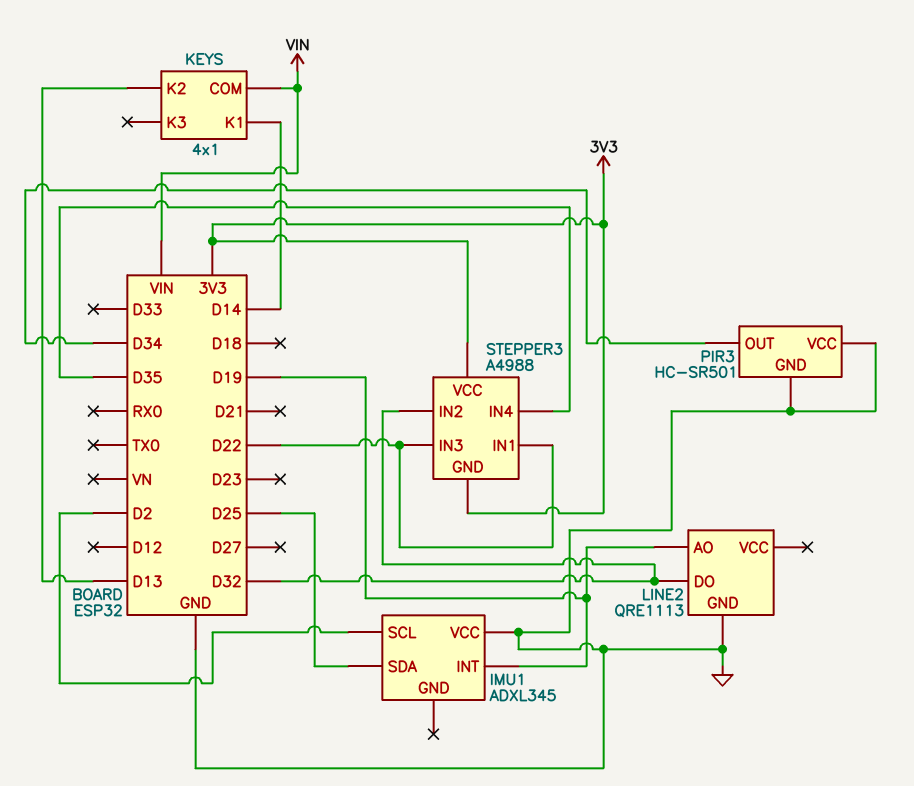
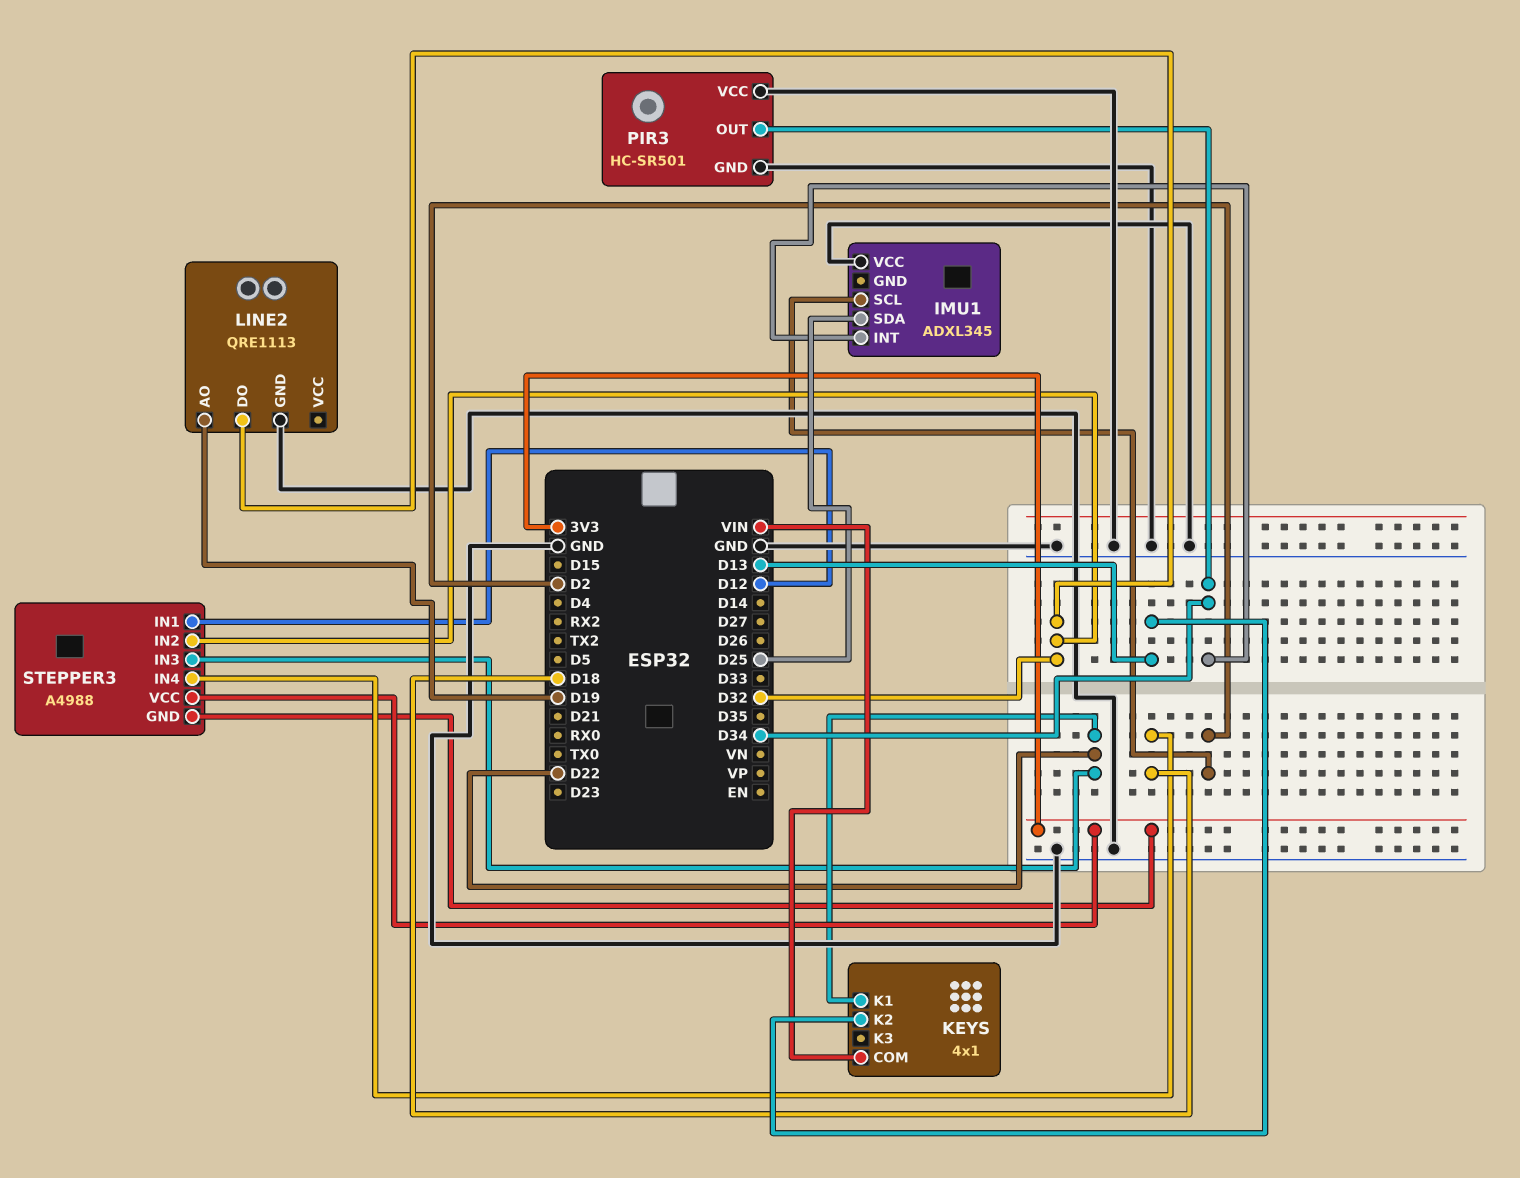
IMU1 pin INT: D19 -> D34
KEYS pin K1: D14 -> D22
STEPPER3 pin IN1: D22 -> D12
STEPPER3 pin IN4: D35 -> D18

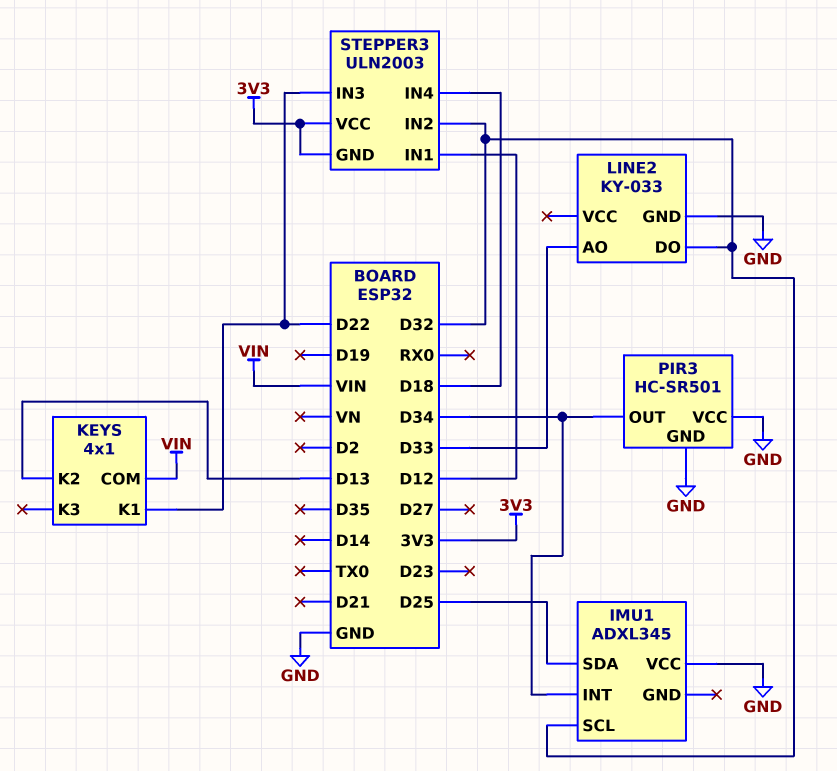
IMU1 pin SCL: D2 -> D32
LINE2: QRE1113 -> KY-033
LINE2 pin AO: D19 -> D33
STEPPER3: A4988 -> ULN2003

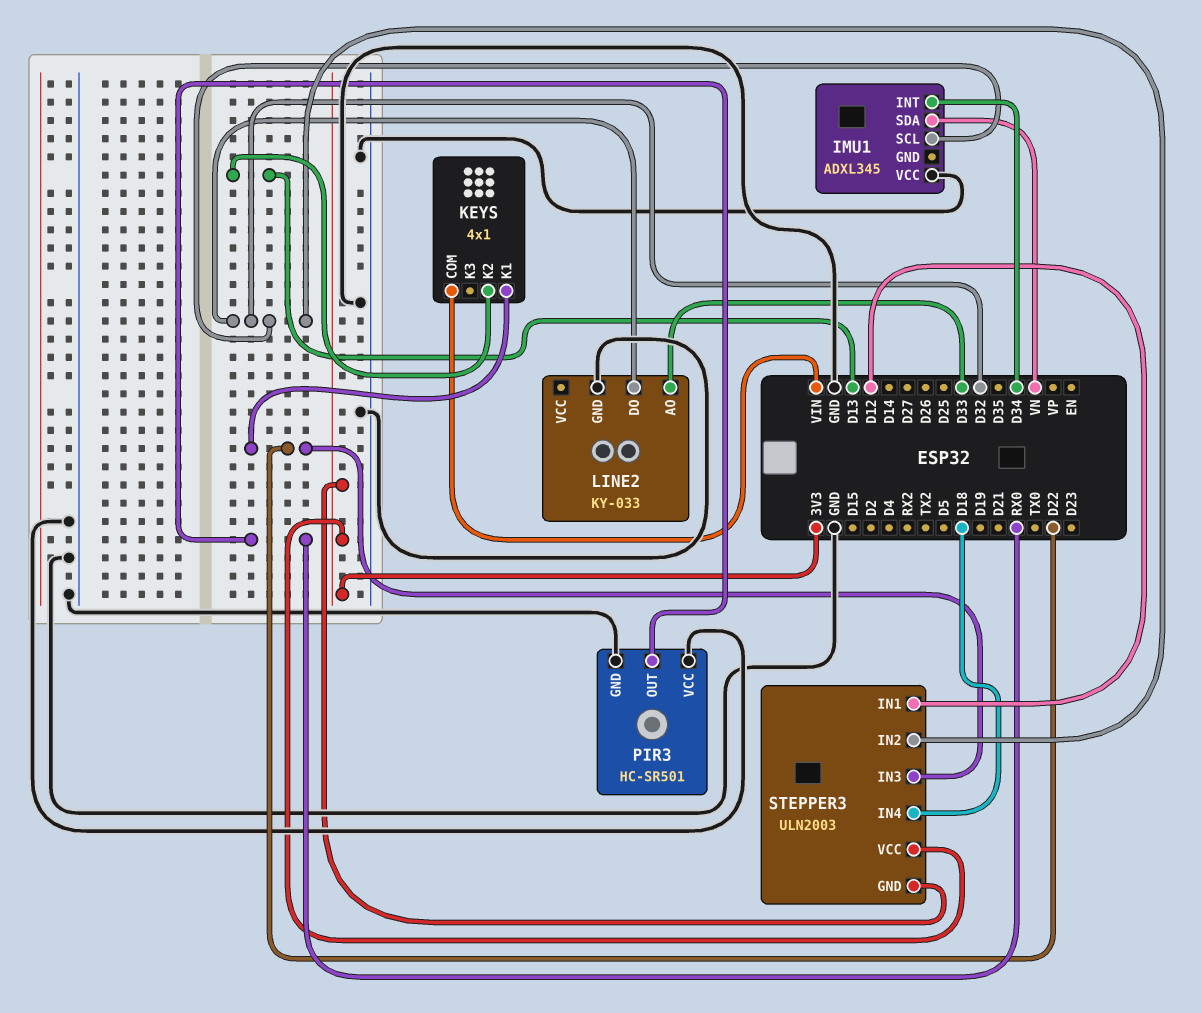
IMU1 pin SDA: D25 -> VN
PIR3 pin OUT: D34 -> RX0

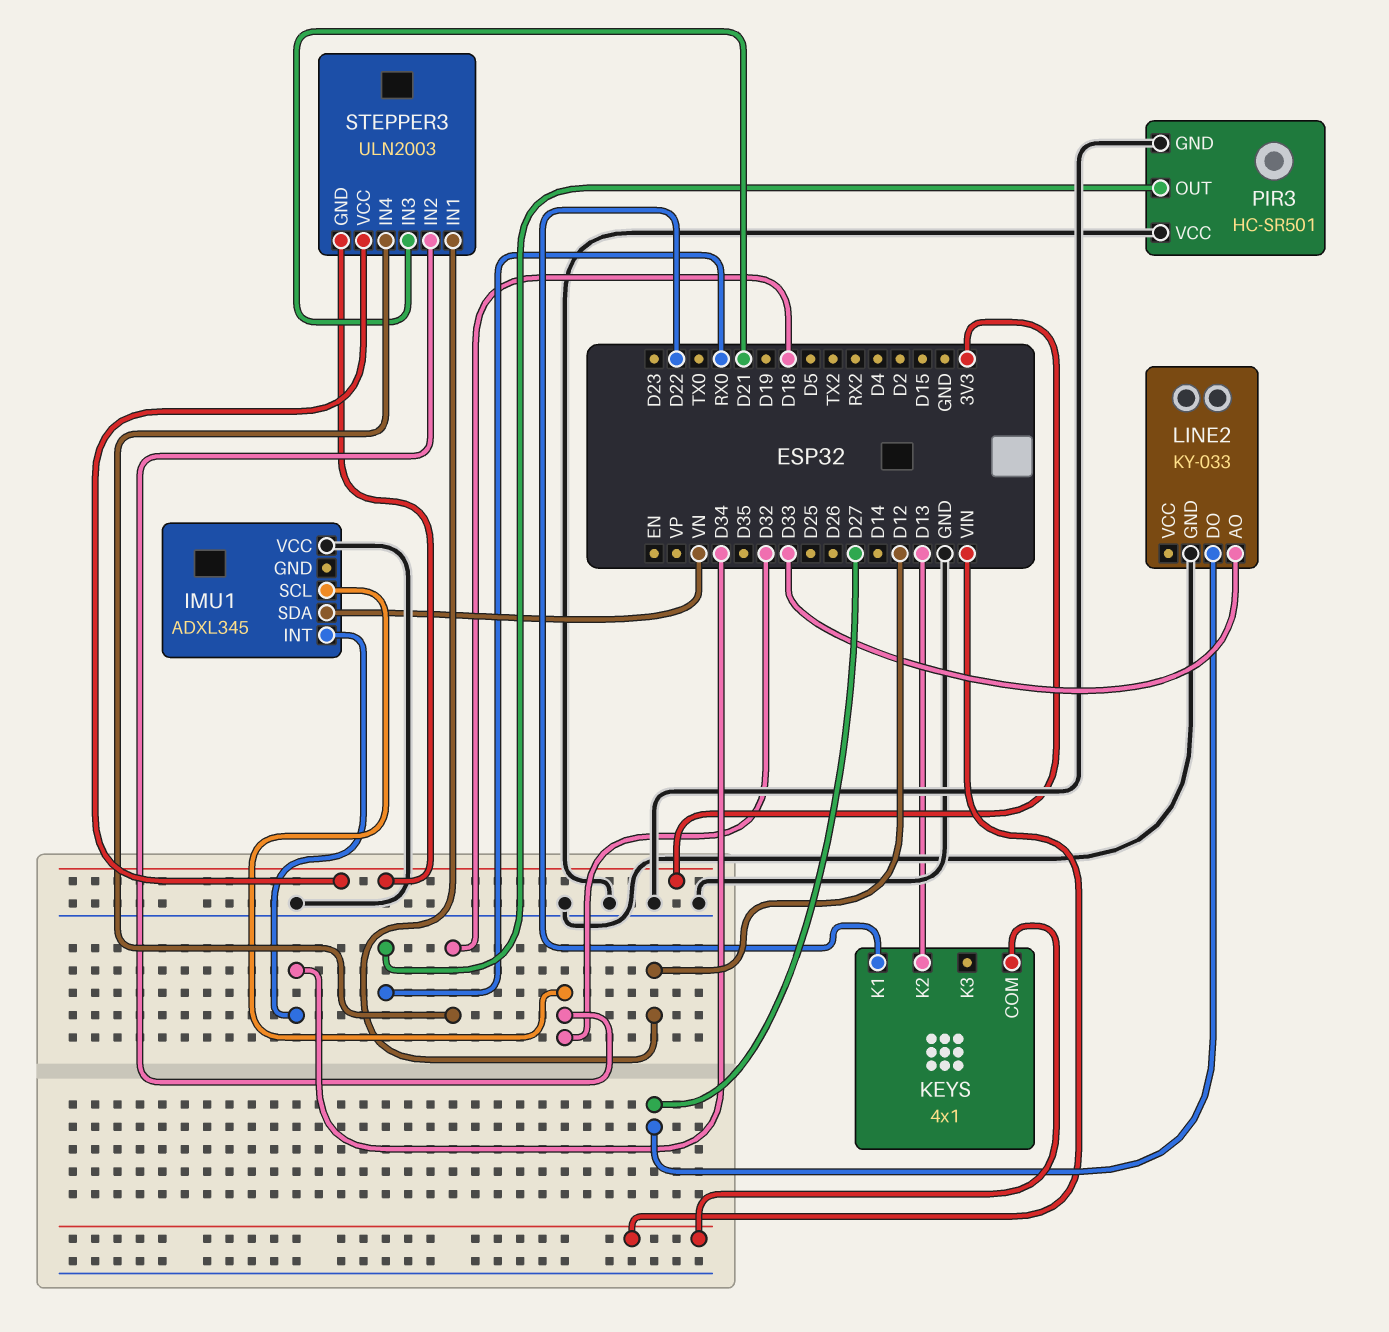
LINE2 pin DO: D32 -> D27
STEPPER3 pin IN3: D22 -> D21

